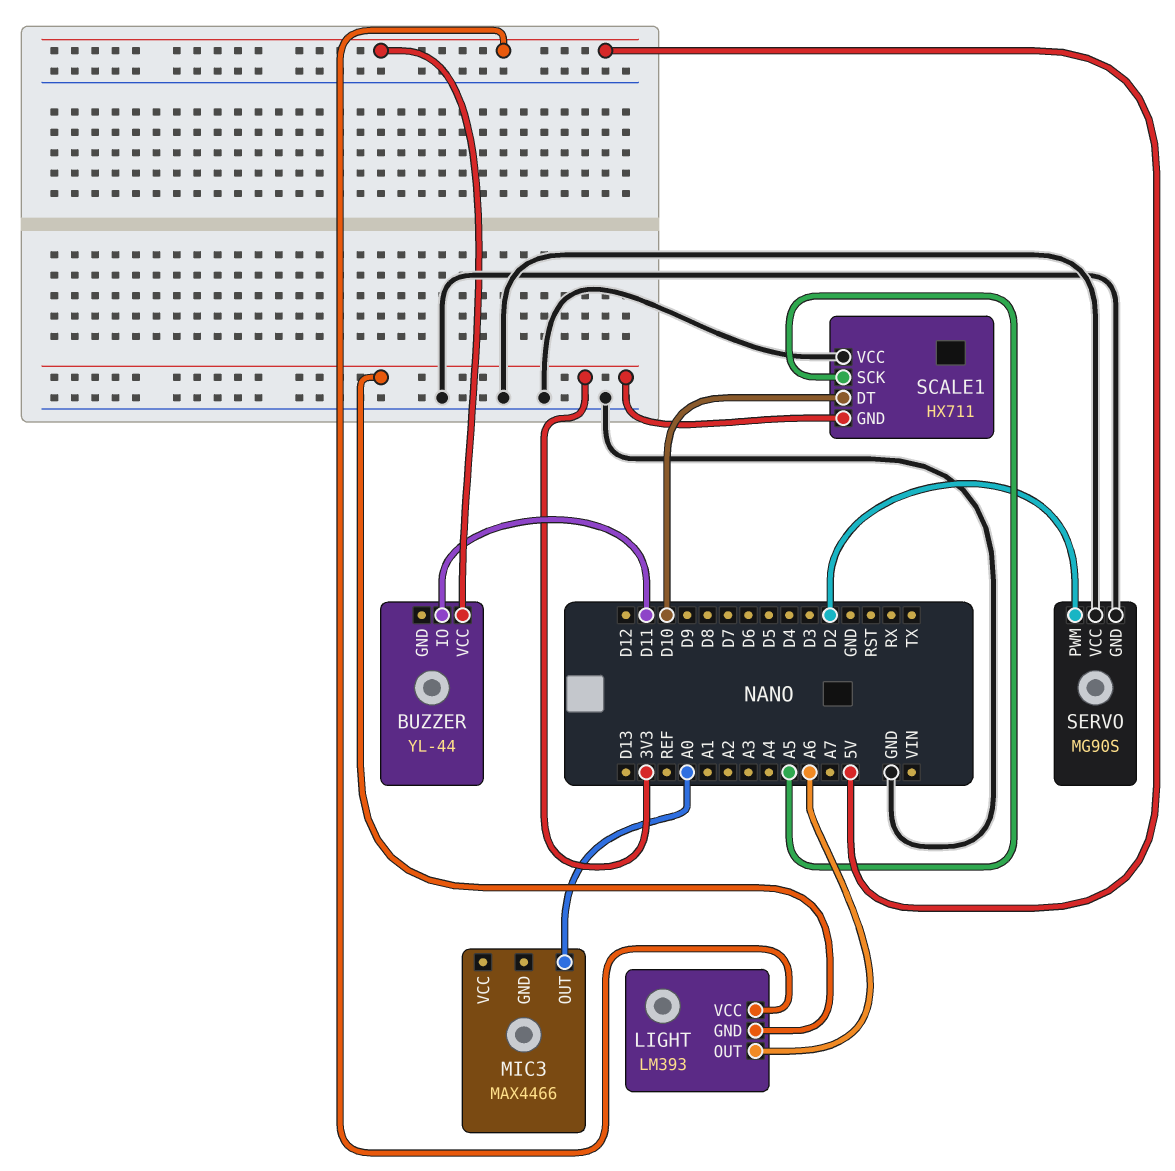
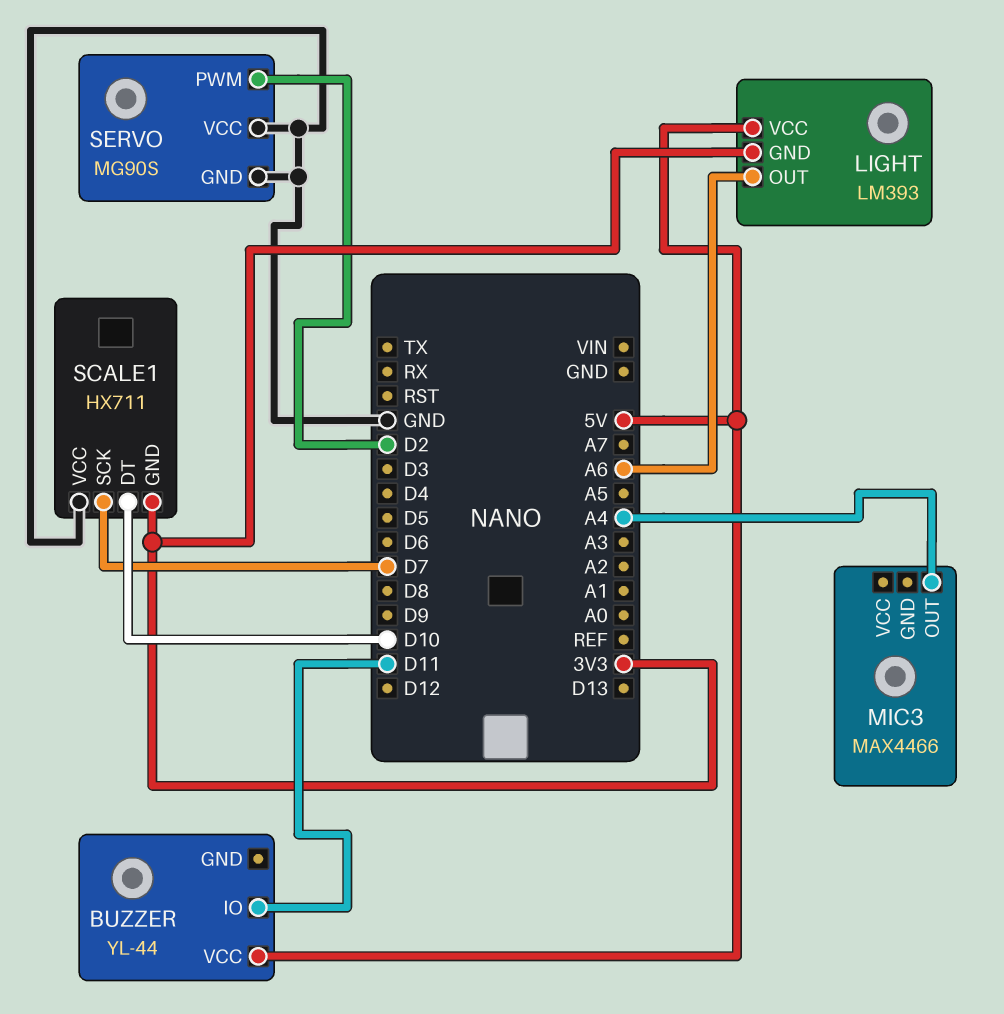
MIC3 pin OUT: A0 -> A4
SCALE1 pin SCK: A5 -> D7

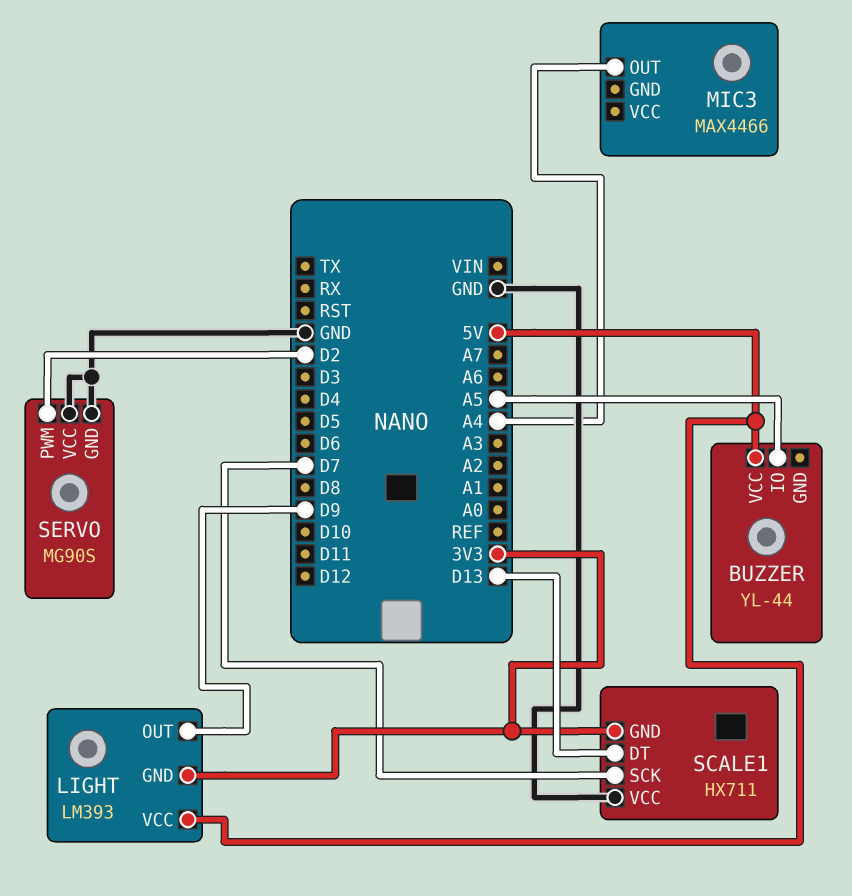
BUZZER pin IO: D11 -> A5
LIGHT pin OUT: A6 -> D9
SCALE1 pin DT: D10 -> D13

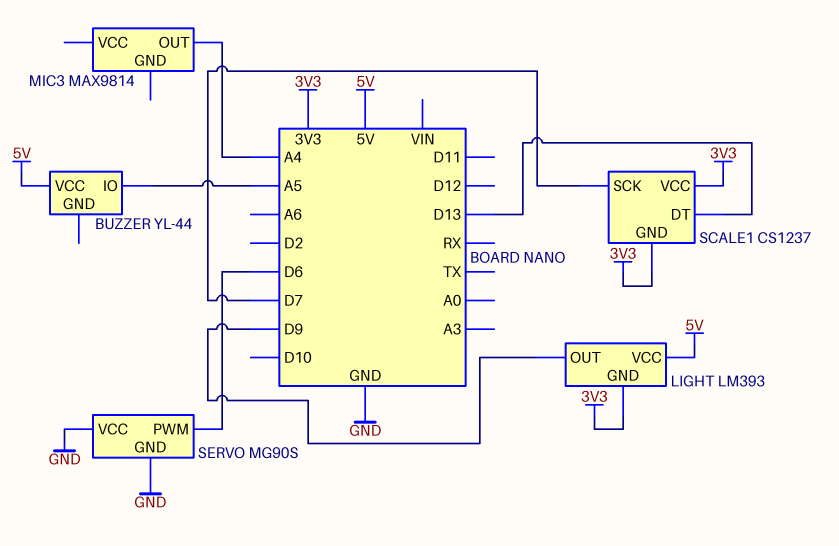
MIC3: MAX4466 -> MAX9814
SCALE1: HX711 -> CS1237
SCALE1 pin VCC: GND -> 3V3
SERVO pin PWM: D2 -> D6

